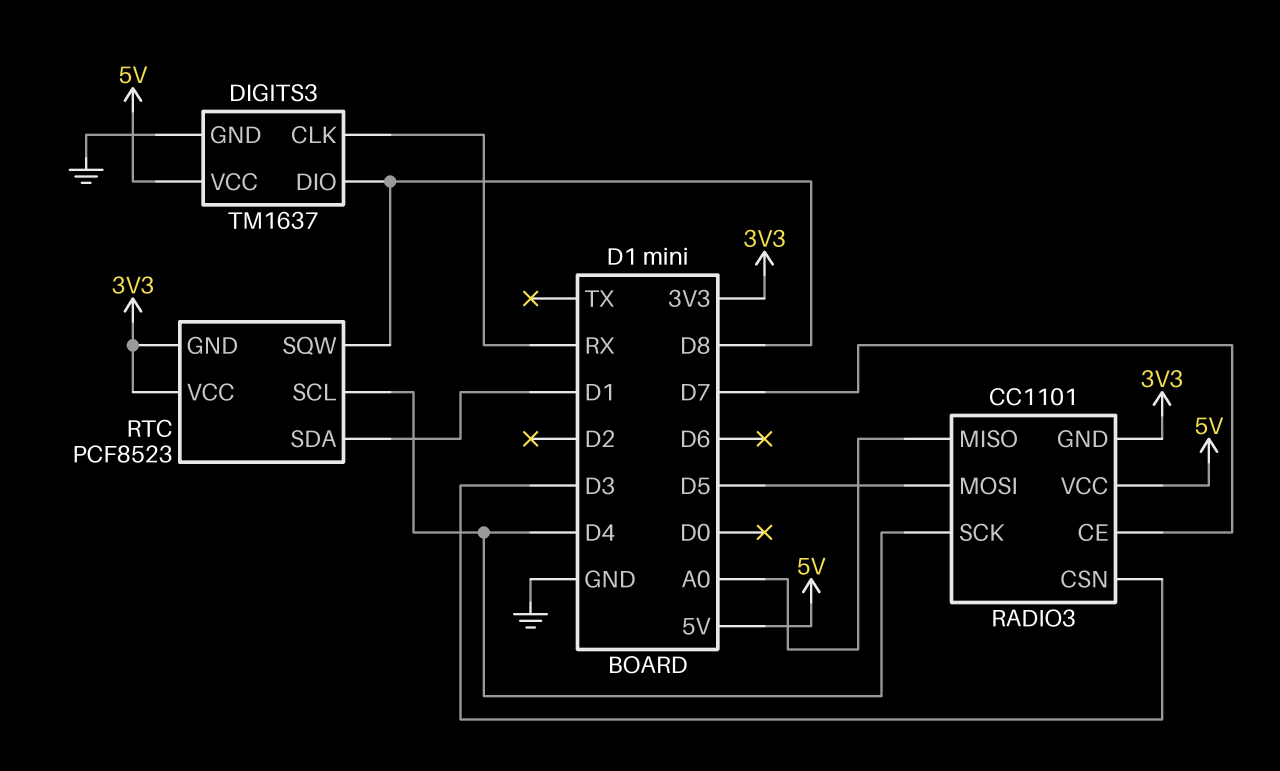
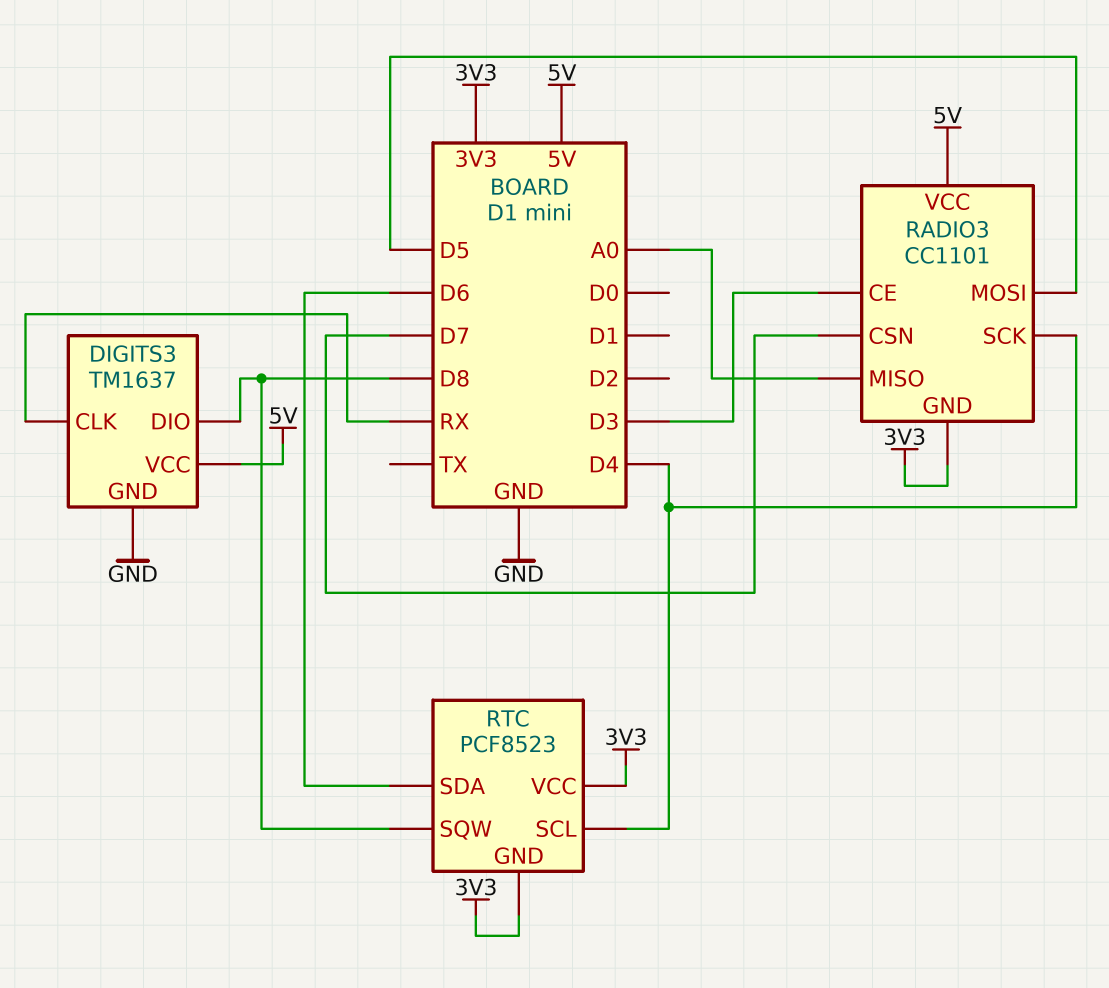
RADIO3 pin CE: D7 -> D3
RADIO3 pin CSN: D3 -> D7
RTC pin SDA: D1 -> D6

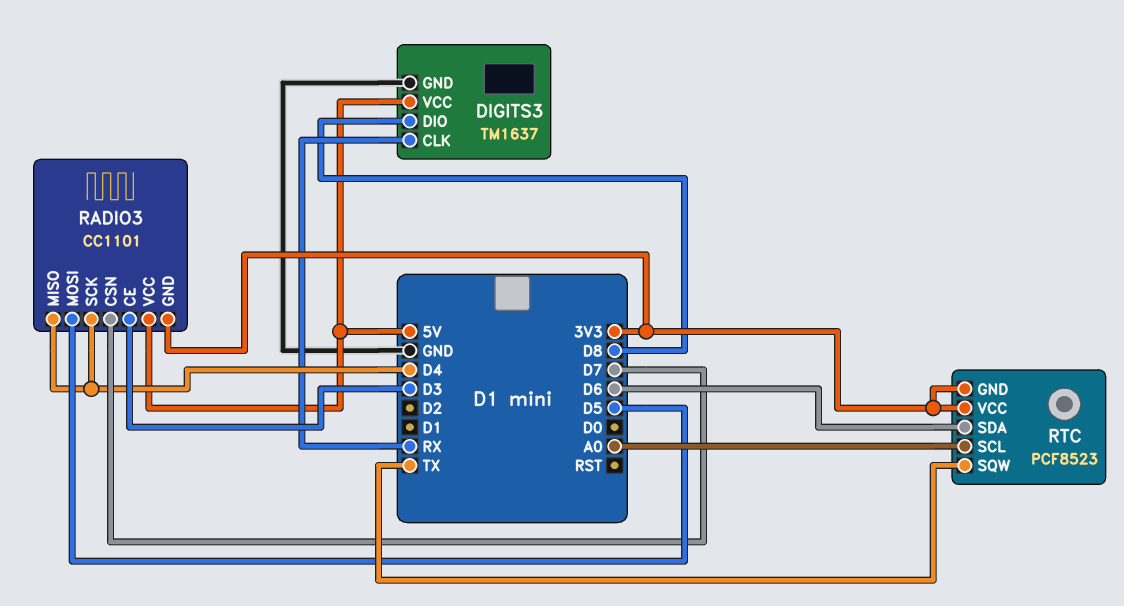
RADIO3 pin MISO: A0 -> D4
RTC pin SCL: D4 -> A0
RTC pin SQW: D8 -> TX

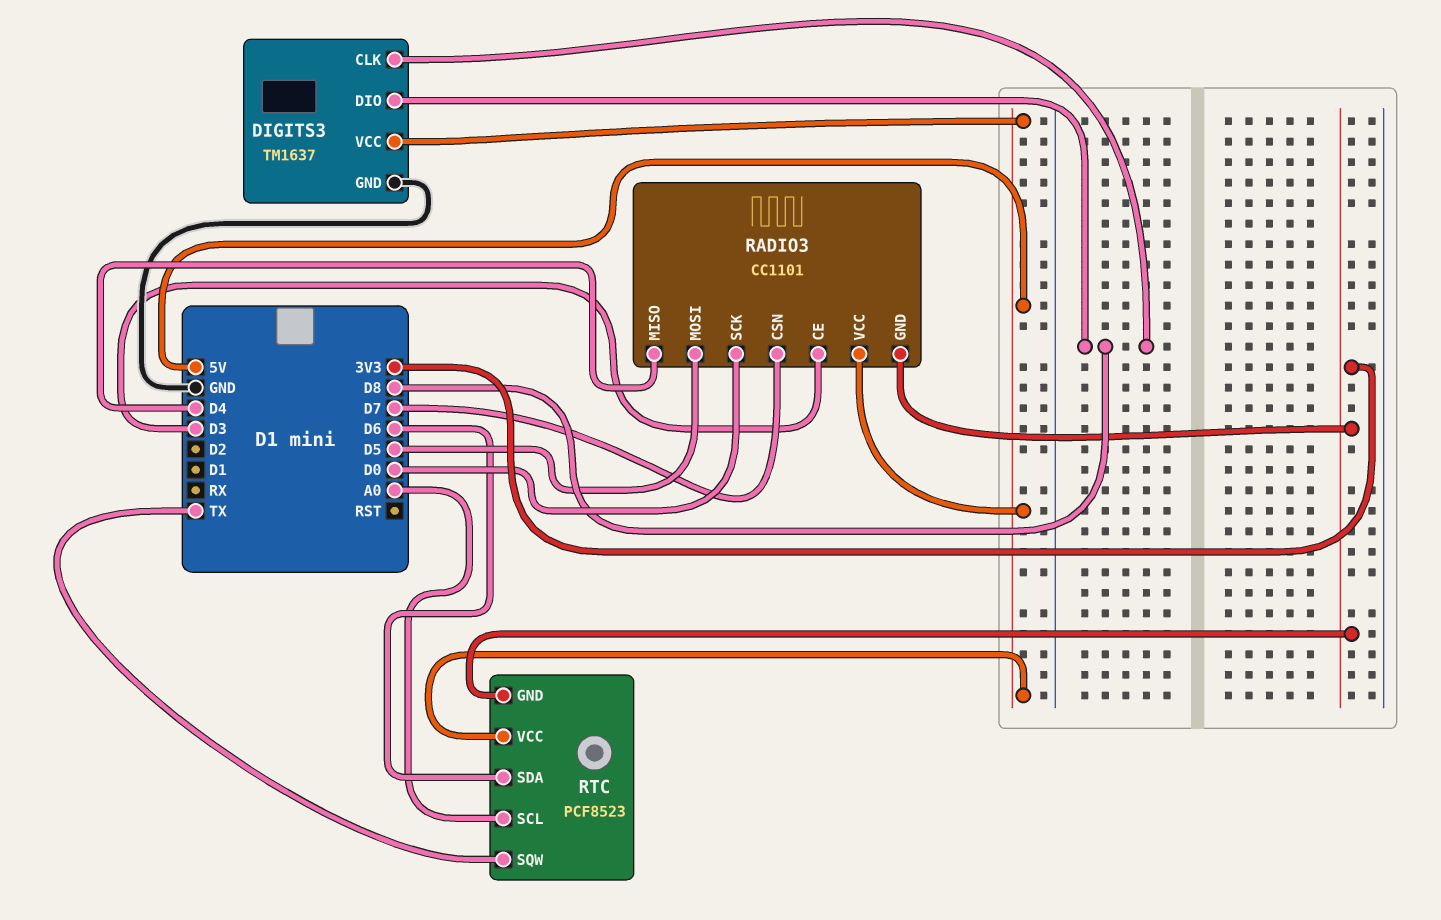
DIGITS3 pin CLK: RX -> D8
RADIO3 pin SCK: D4 -> D0
RTC pin VCC: 3V3 -> 5V

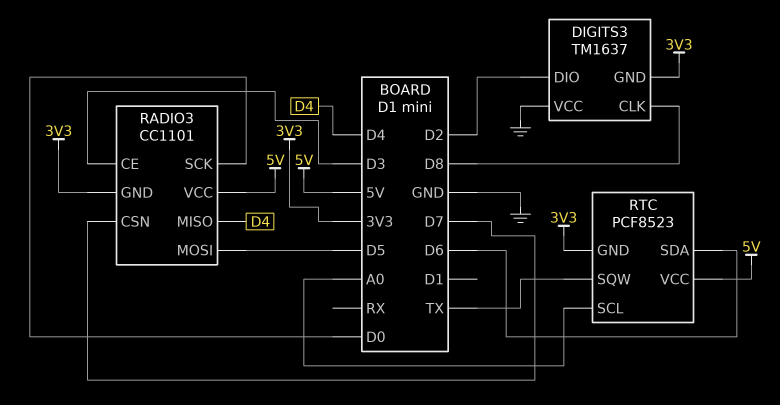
DIGITS3 pin DIO: D8 -> D2
DIGITS3 pin GND: GND -> 3V3
DIGITS3 pin VCC: 5V -> GND

